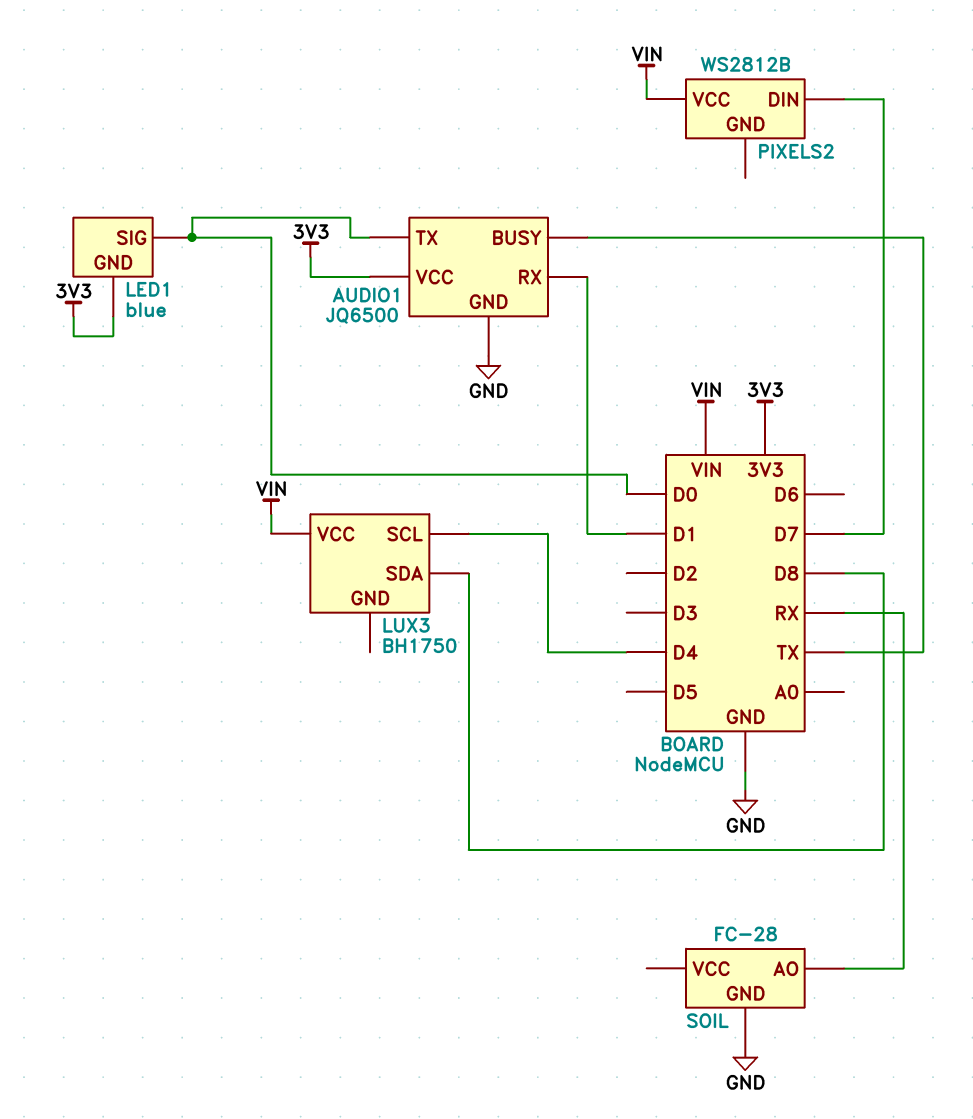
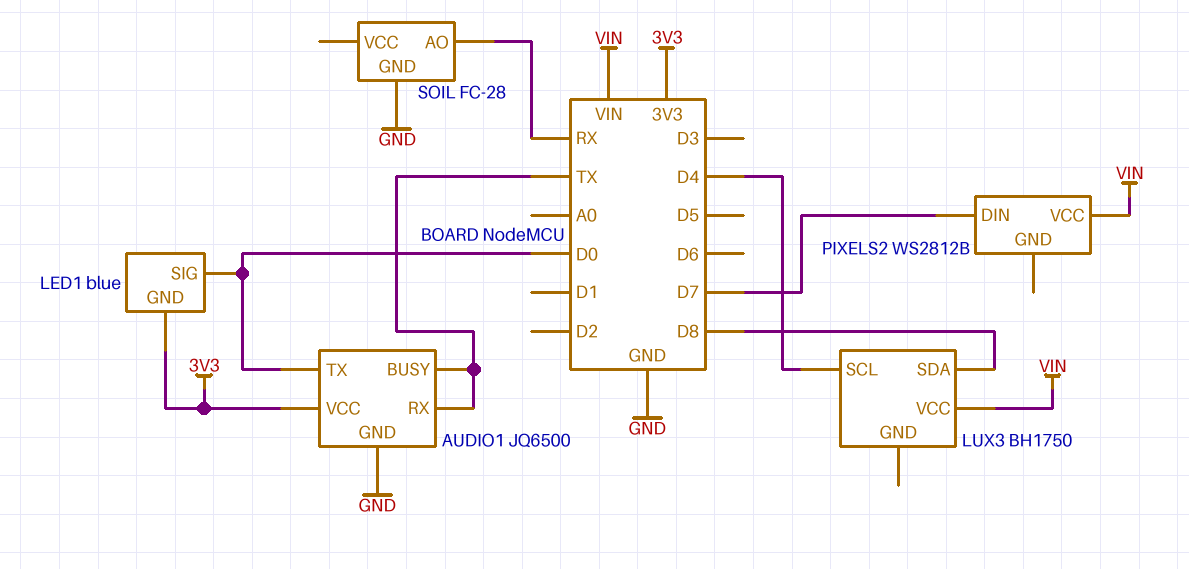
AUDIO1 pin RX: D1 -> TX

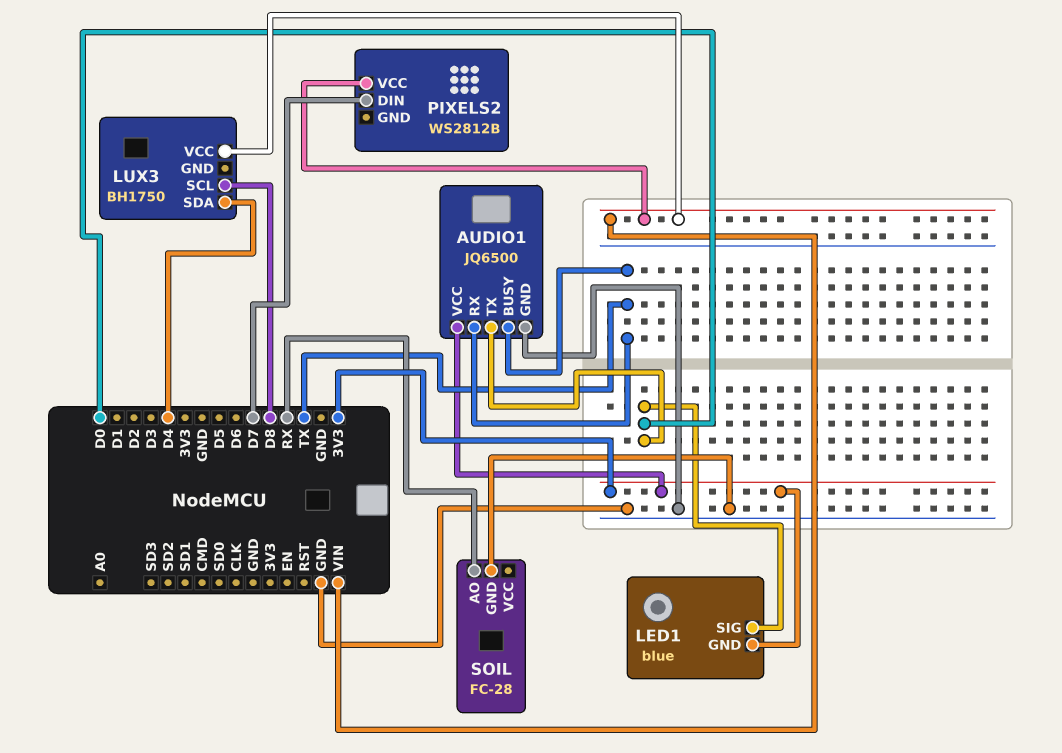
LUX3 pin SCL: D4 -> D8
LUX3 pin SDA: D8 -> D4

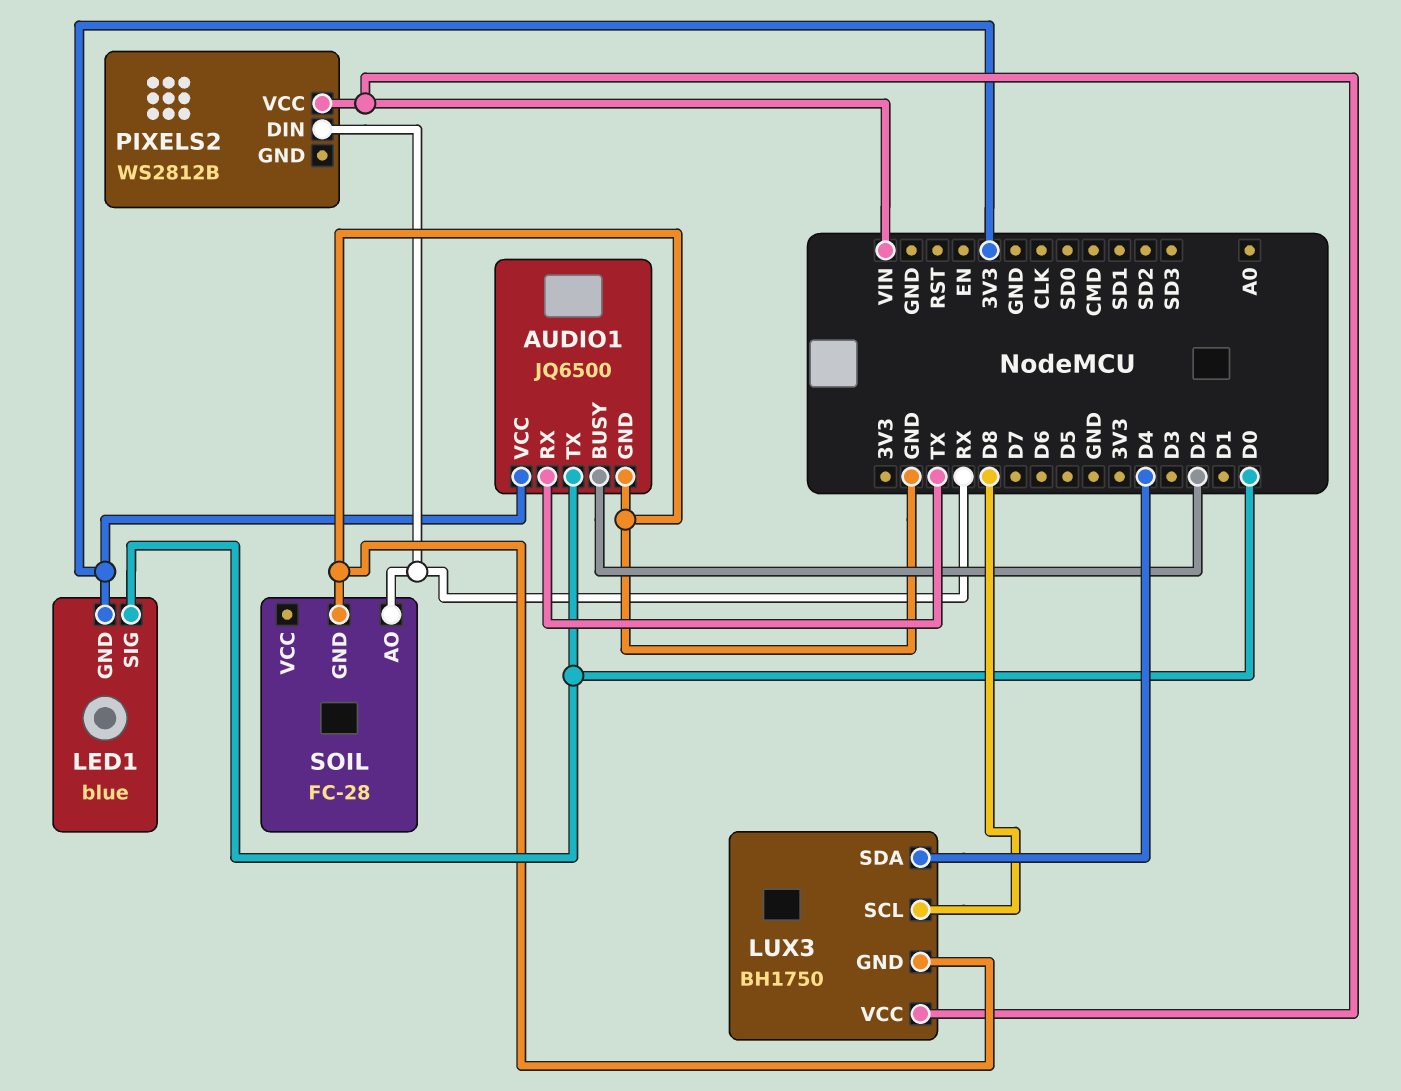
AUDIO1 pin BUSY: TX -> D2
LUX3 pin GND: none -> GND
PIXELS2 pin DIN: D7 -> RX

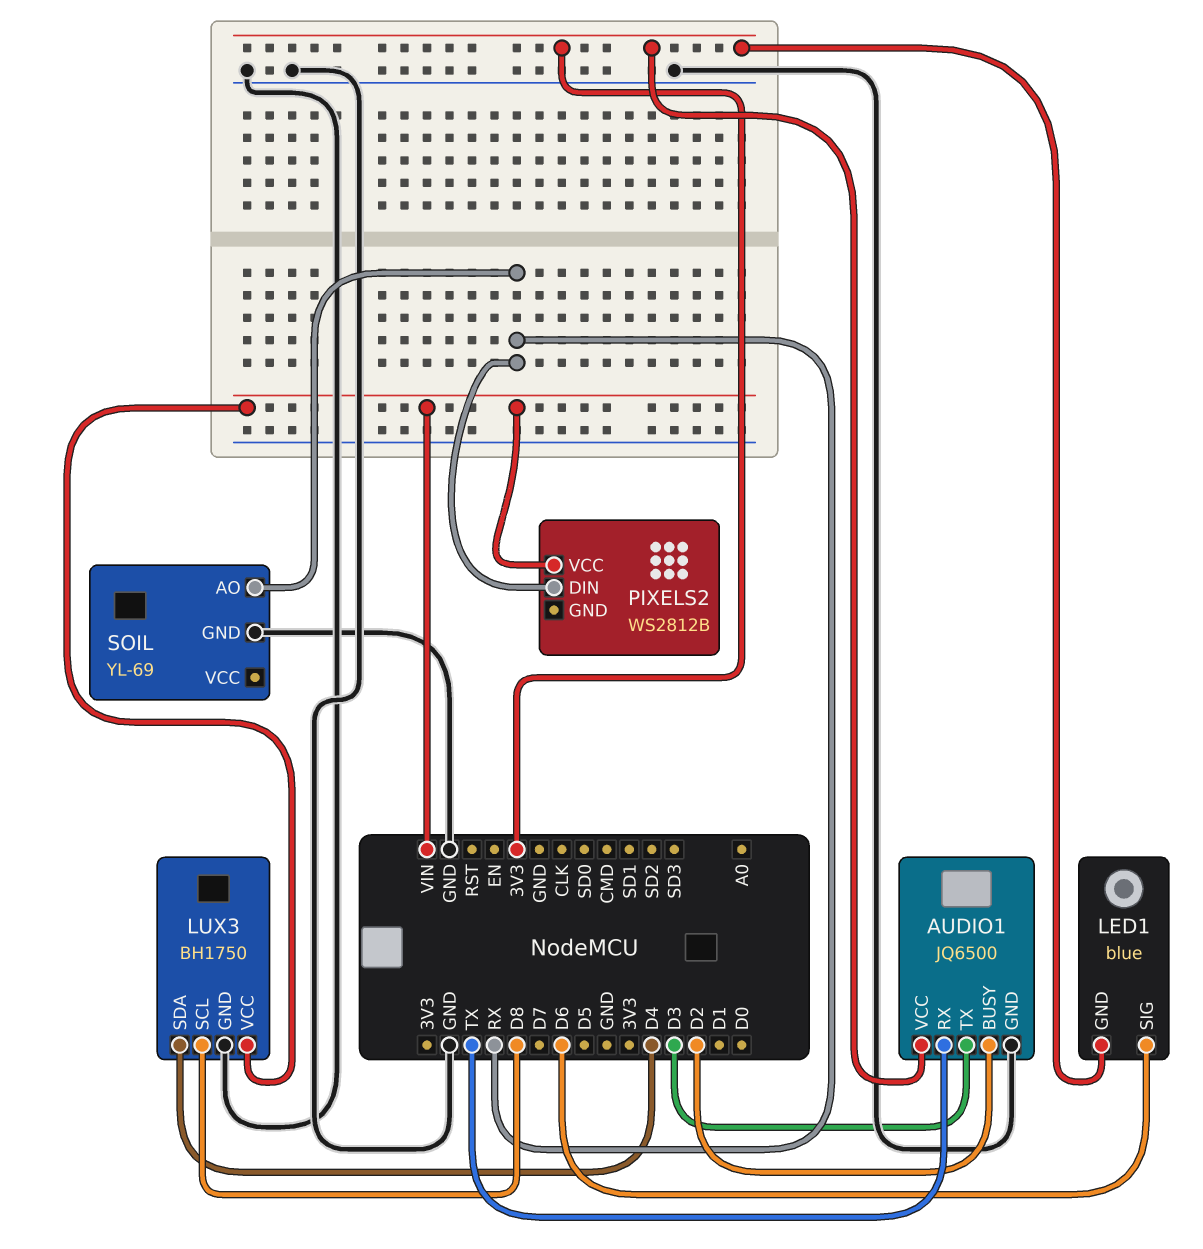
AUDIO1 pin TX: D0 -> D3
LED1 pin SIG: D0 -> D6
SOIL: FC-28 -> YL-69

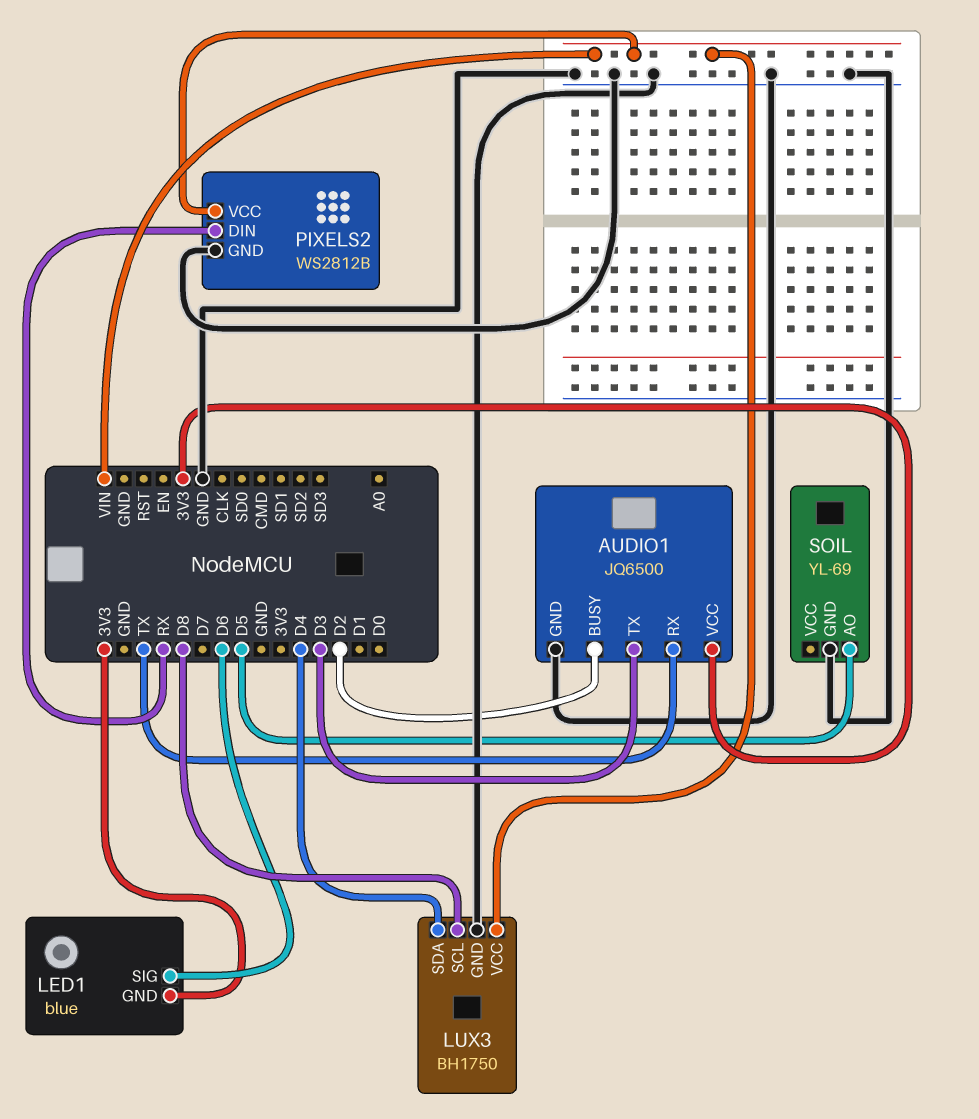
PIXELS2 pin GND: none -> GND
SOIL pin AO: RX -> D5

